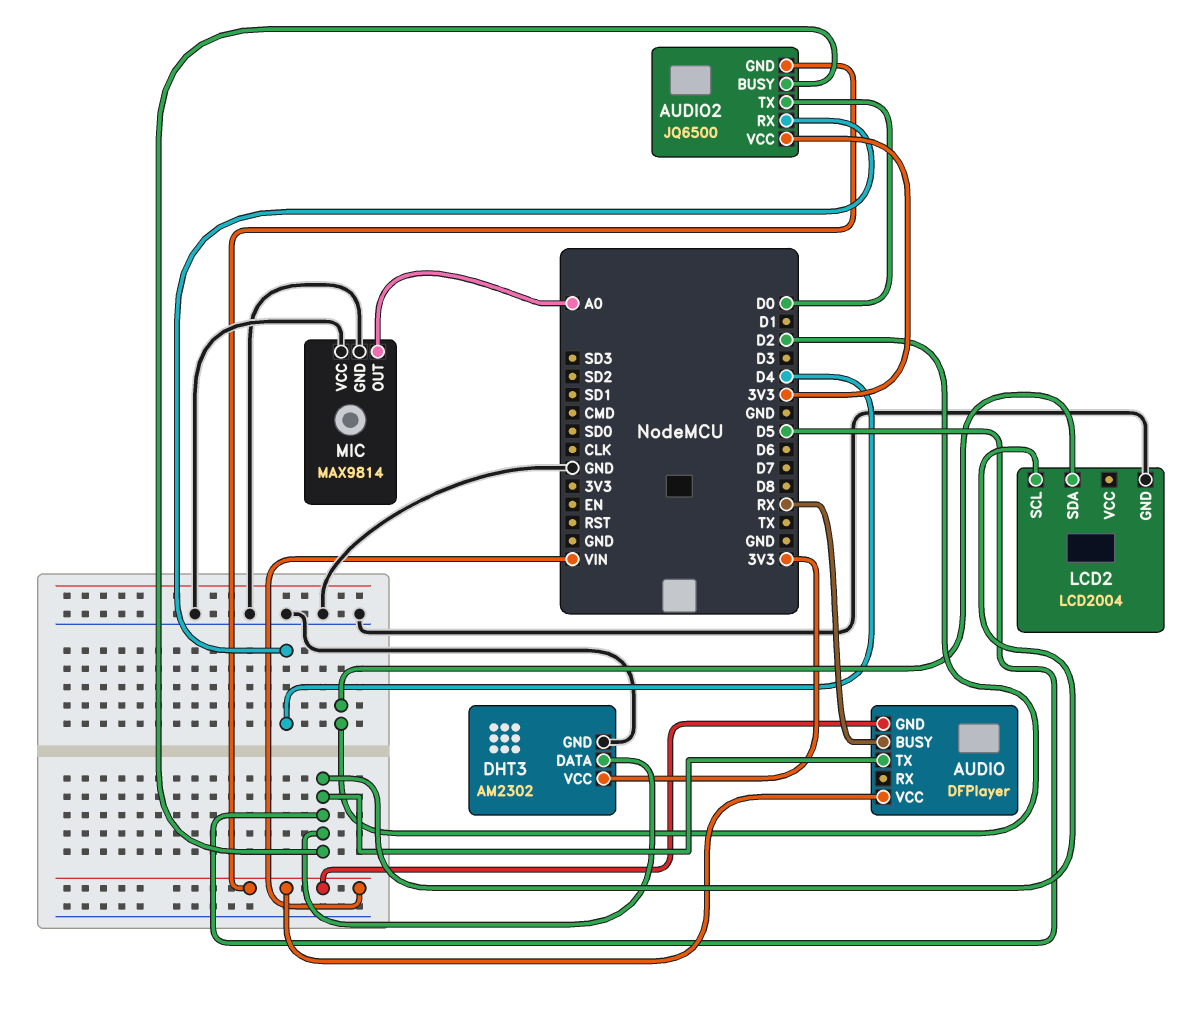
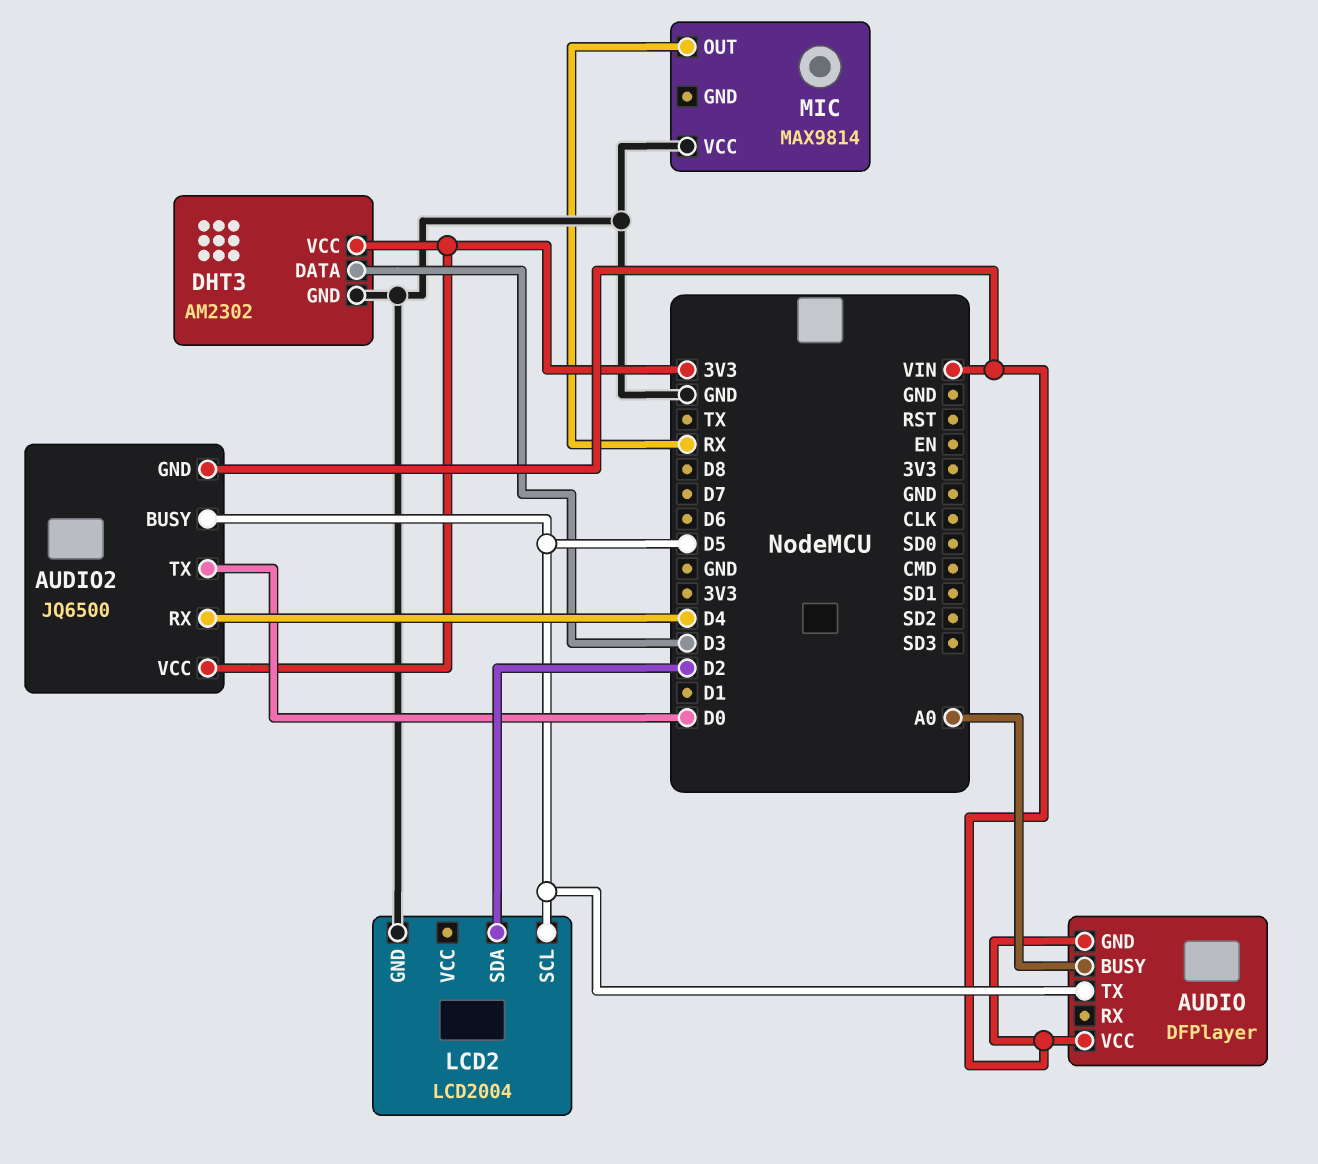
AUDIO pin BUSY: RX -> A0
DHT3 pin DATA: D5 -> D3
MIC pin GND: GND -> none
MIC pin OUT: A0 -> RX

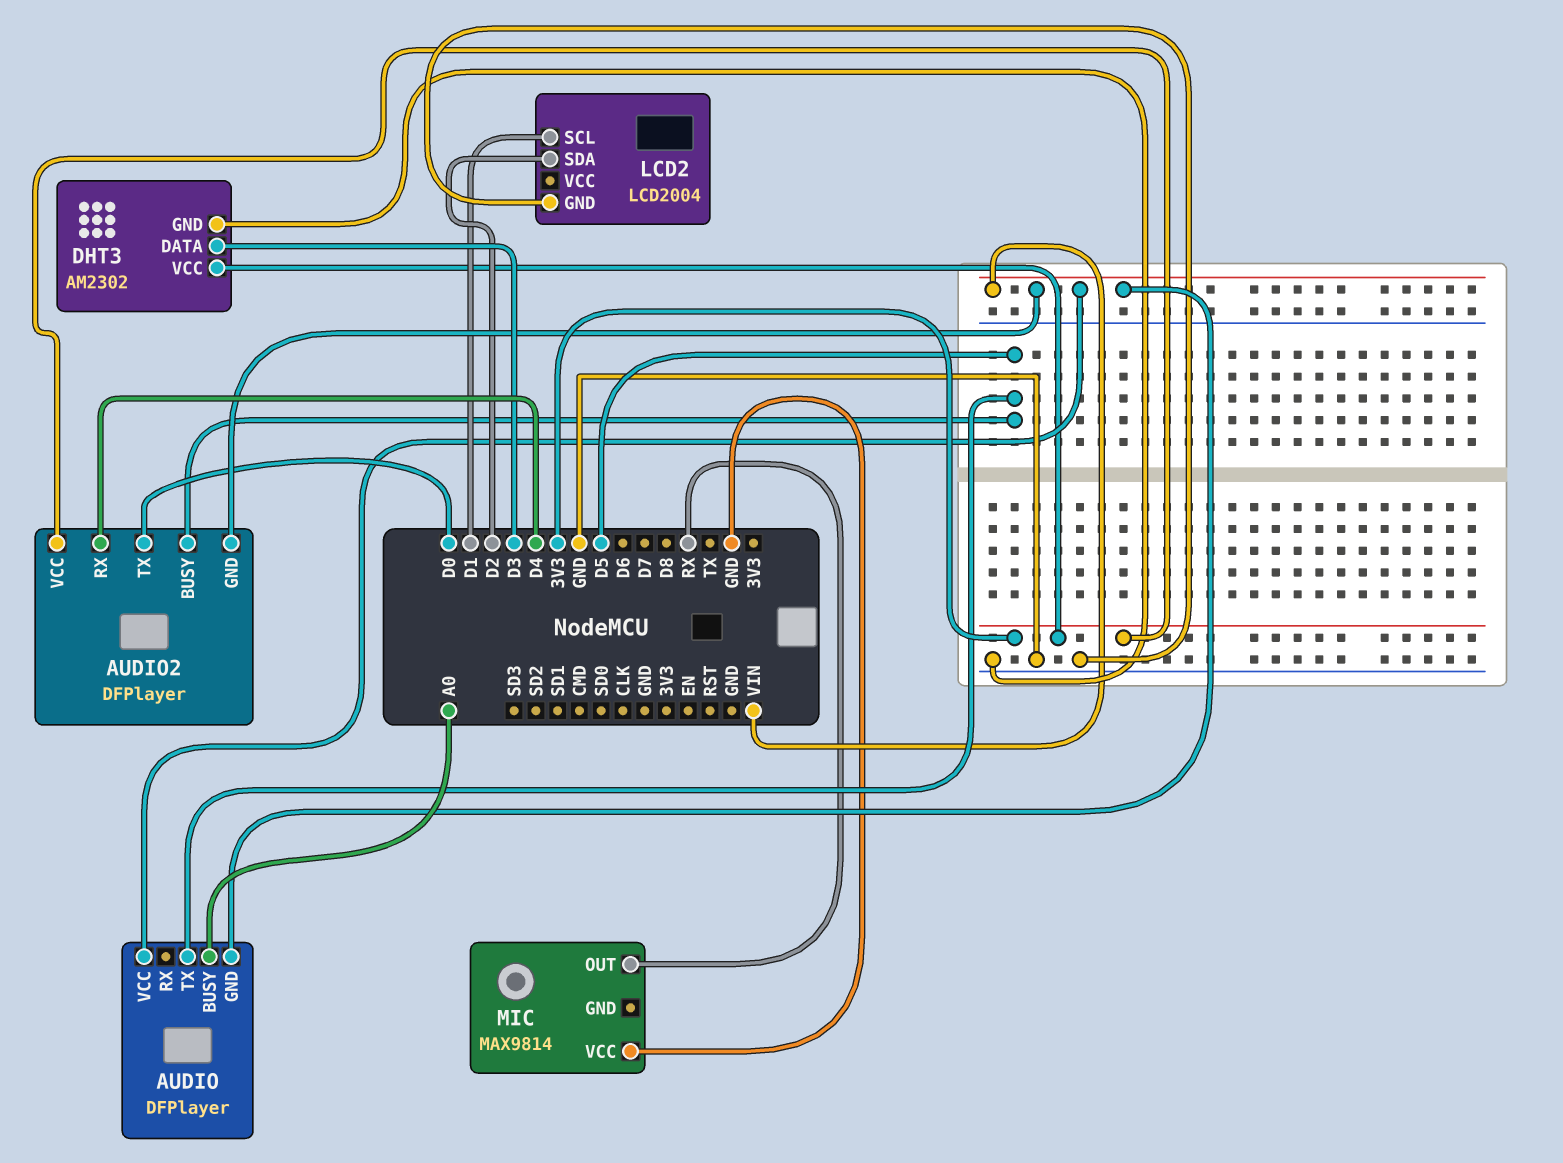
AUDIO2: JQ6500 -> DFPlayer
LCD2 pin SCL: D5 -> D1

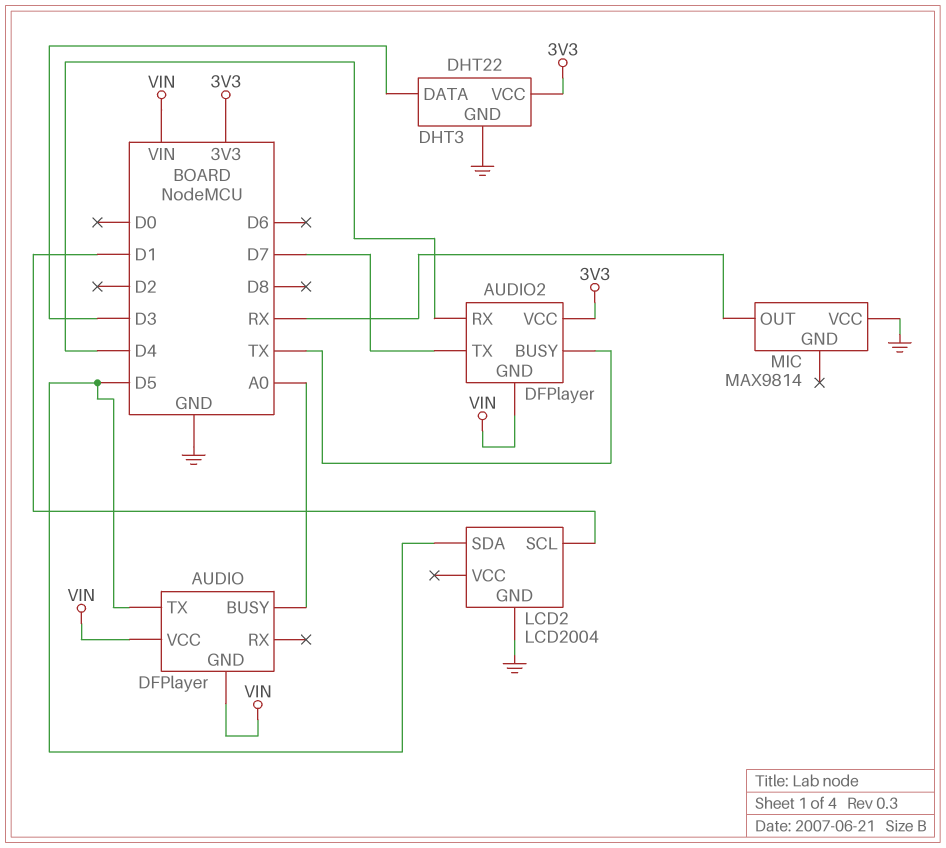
AUDIO2 pin BUSY: D5 -> TX
AUDIO2 pin TX: D0 -> D7
DHT3: AM2302 -> DHT22
LCD2 pin SDA: D2 -> D5

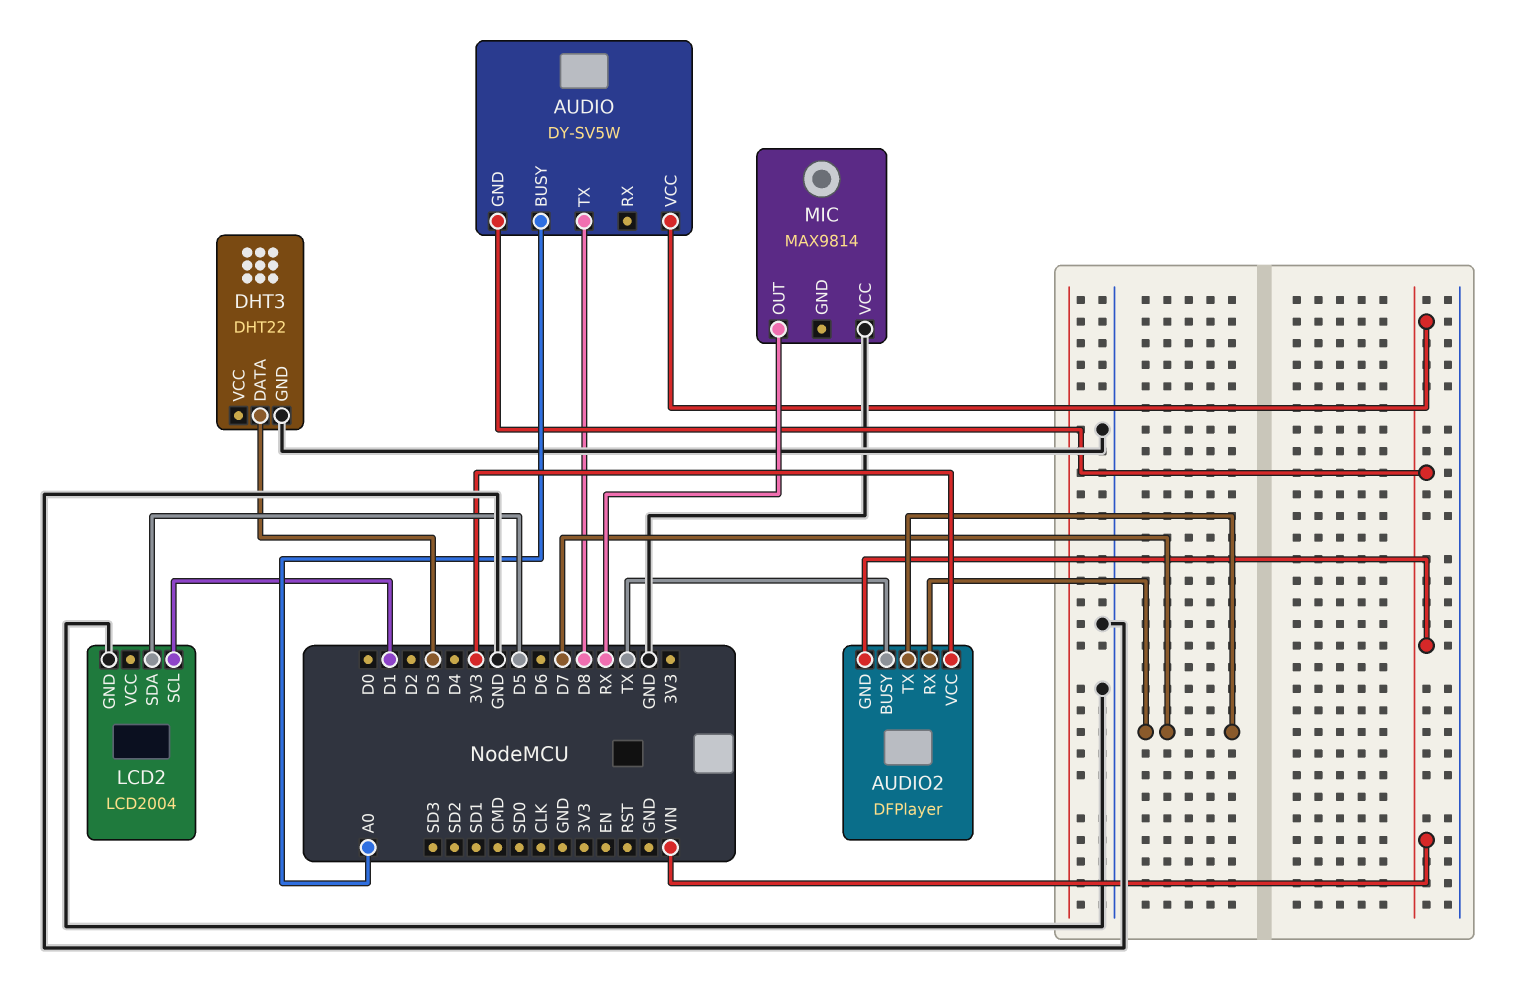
AUDIO: DFPlayer -> DY-SV5W
AUDIO pin TX: D5 -> D8
AUDIO2 pin RX: D4 -> D7
DHT3 pin VCC: 3V3 -> none

